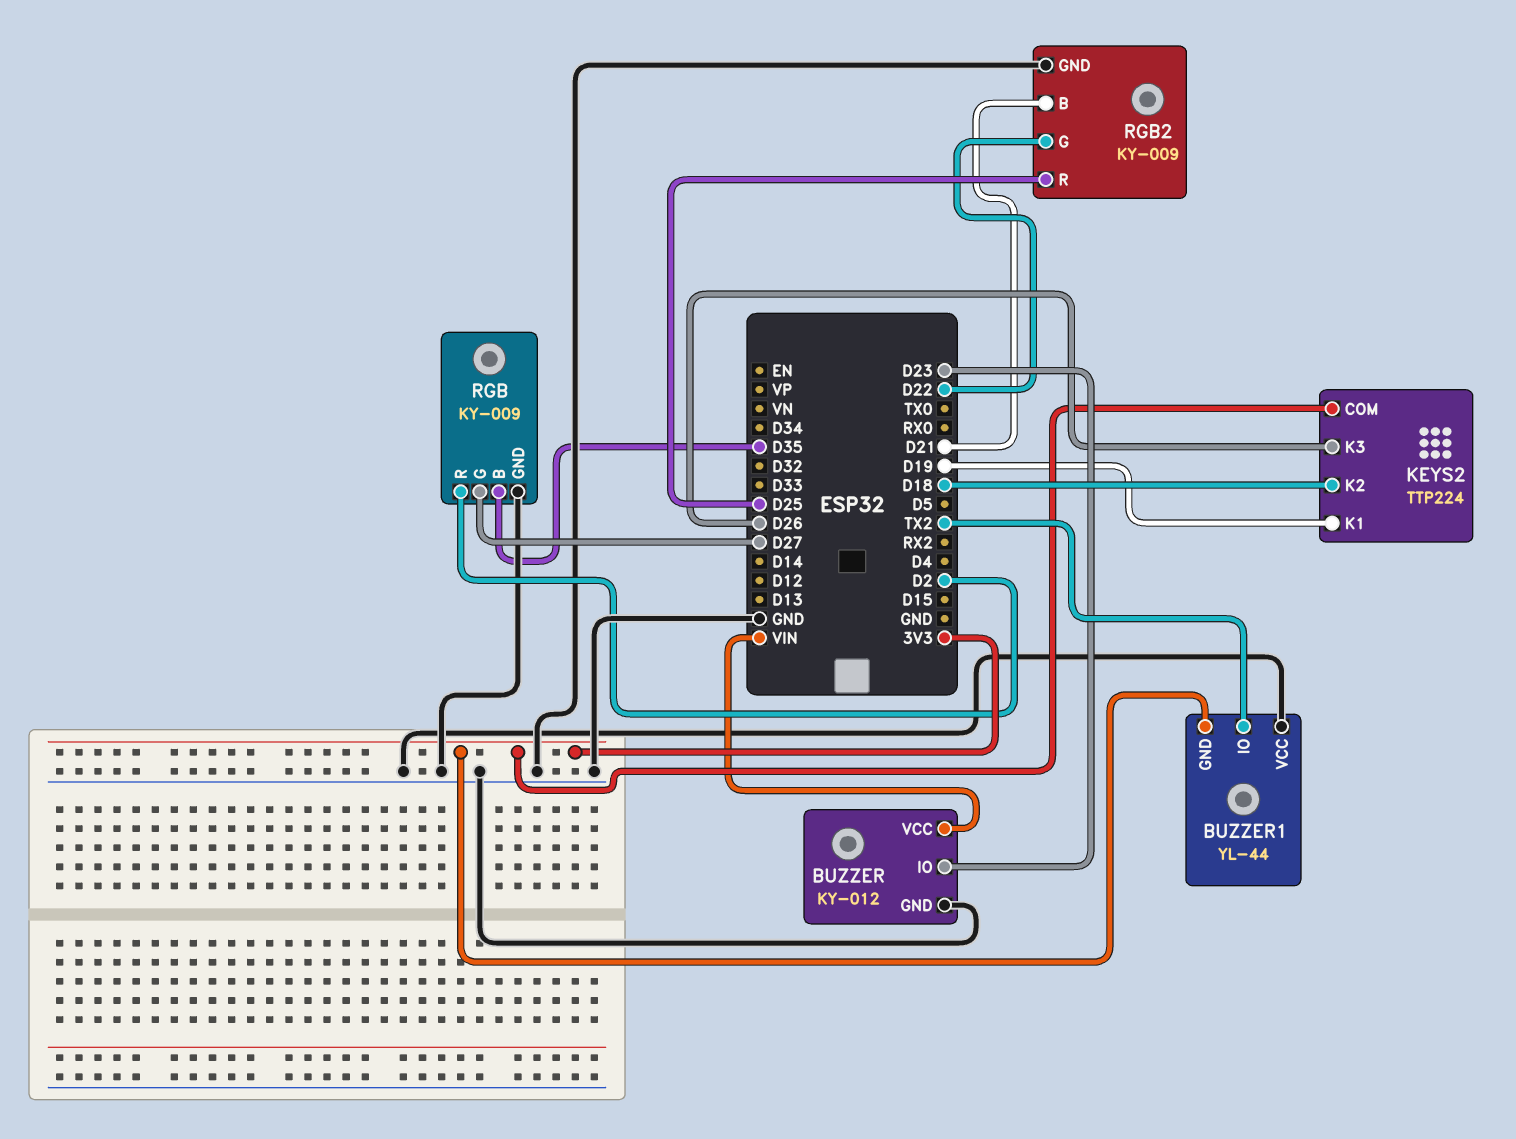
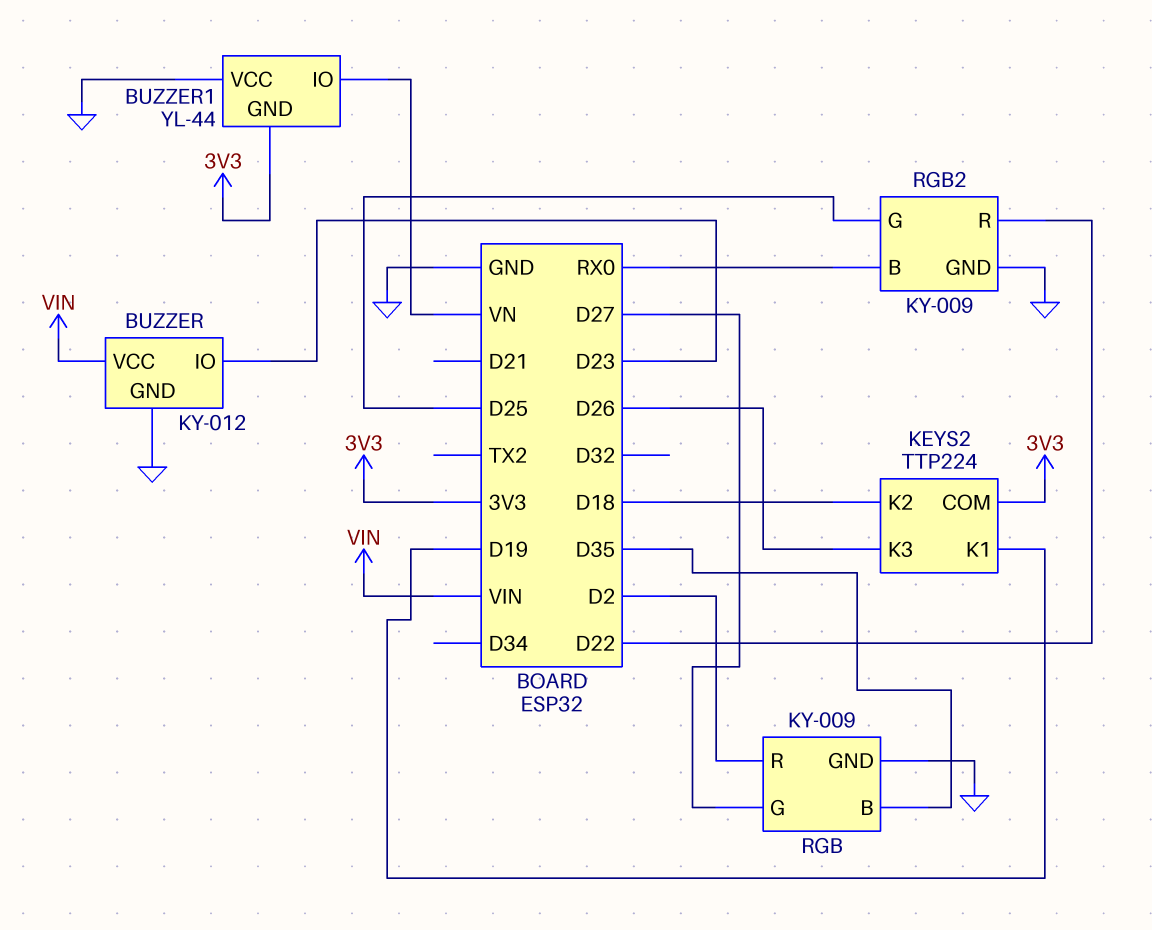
BUZZER1 pin IO: TX2 -> VN
RGB2 pin B: D21 -> RX0
RGB2 pin G: D22 -> D25
RGB2 pin R: D25 -> D22

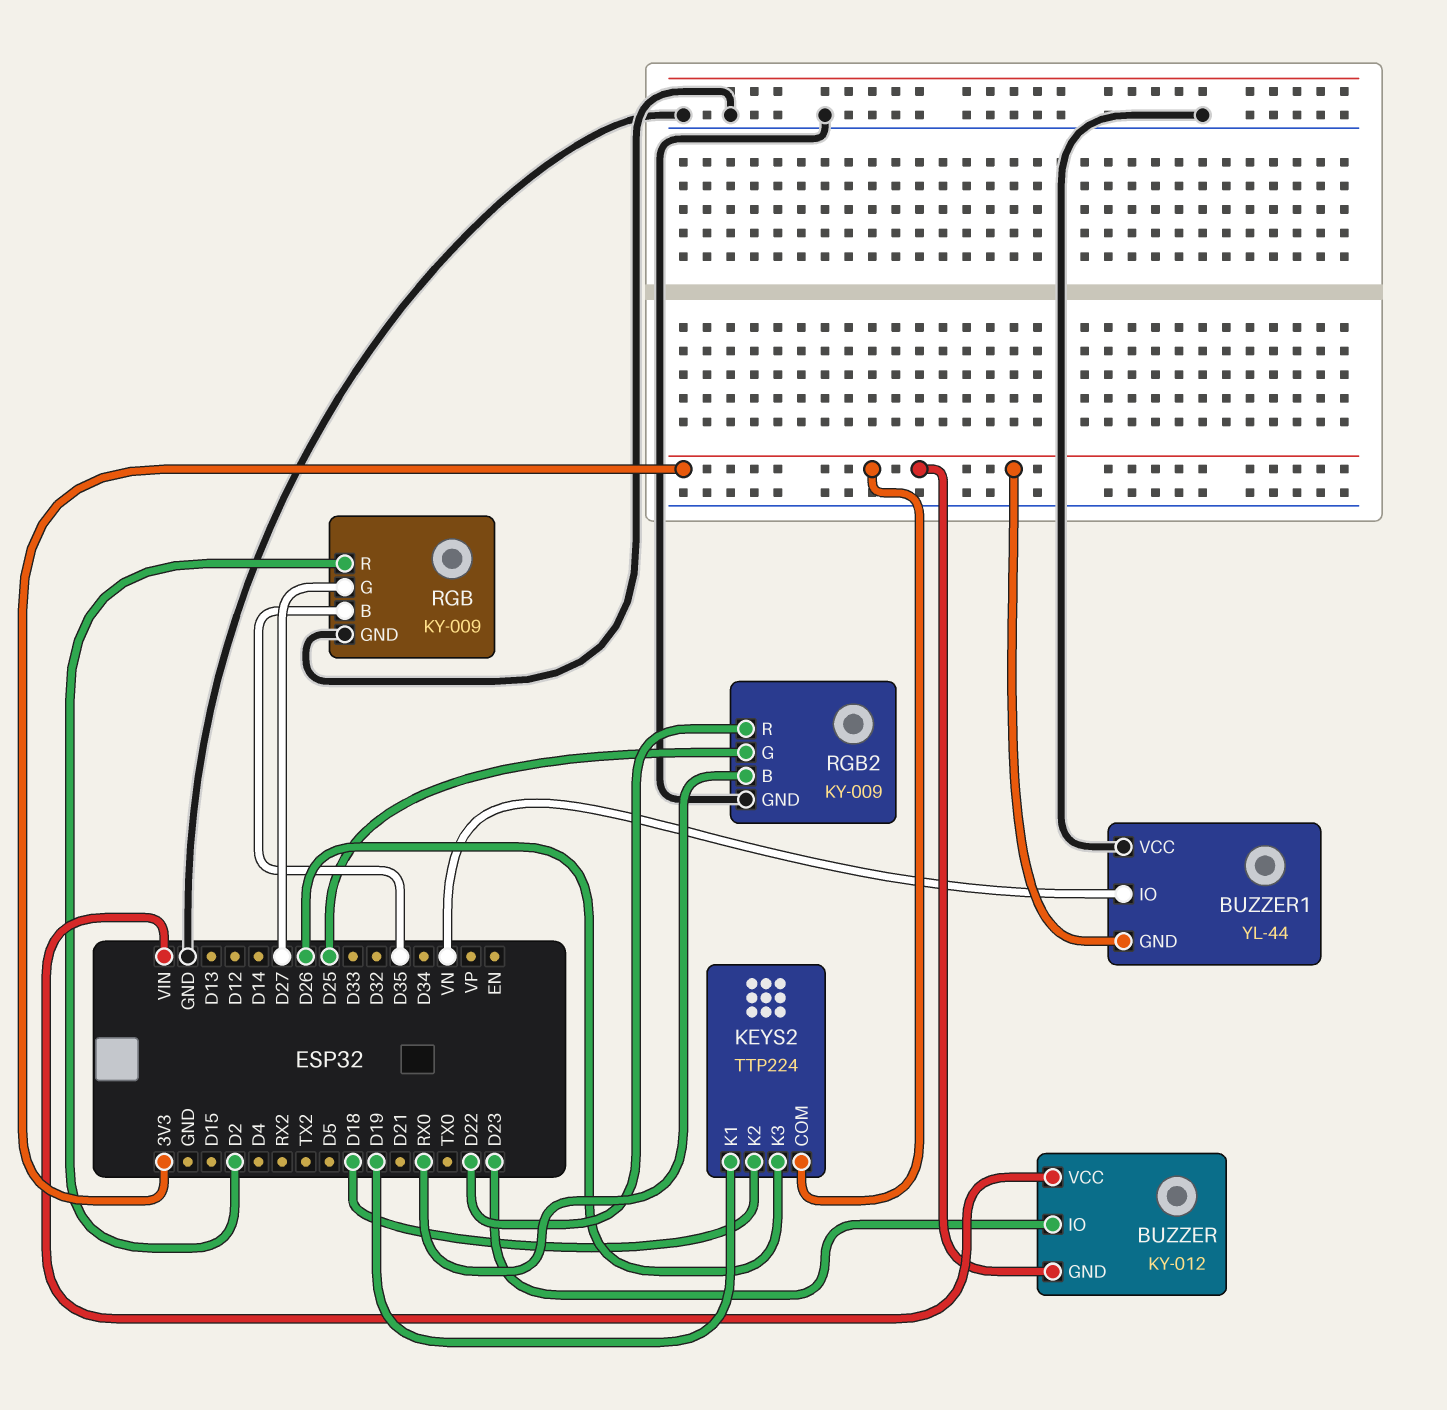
BUZZER pin GND: GND -> 3V3

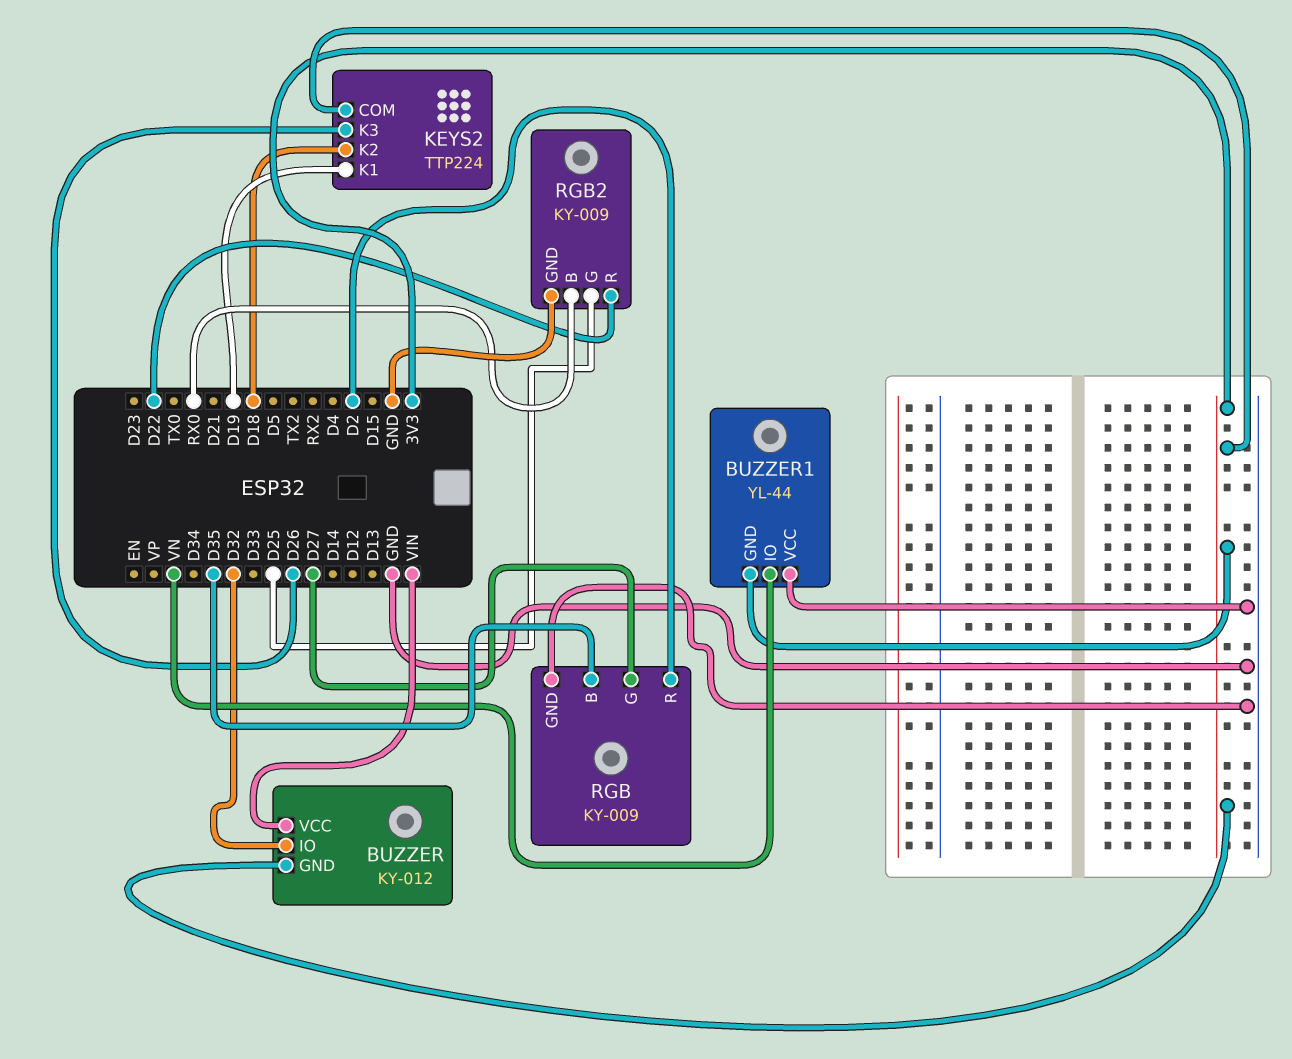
BUZZER pin IO: D23 -> D32

